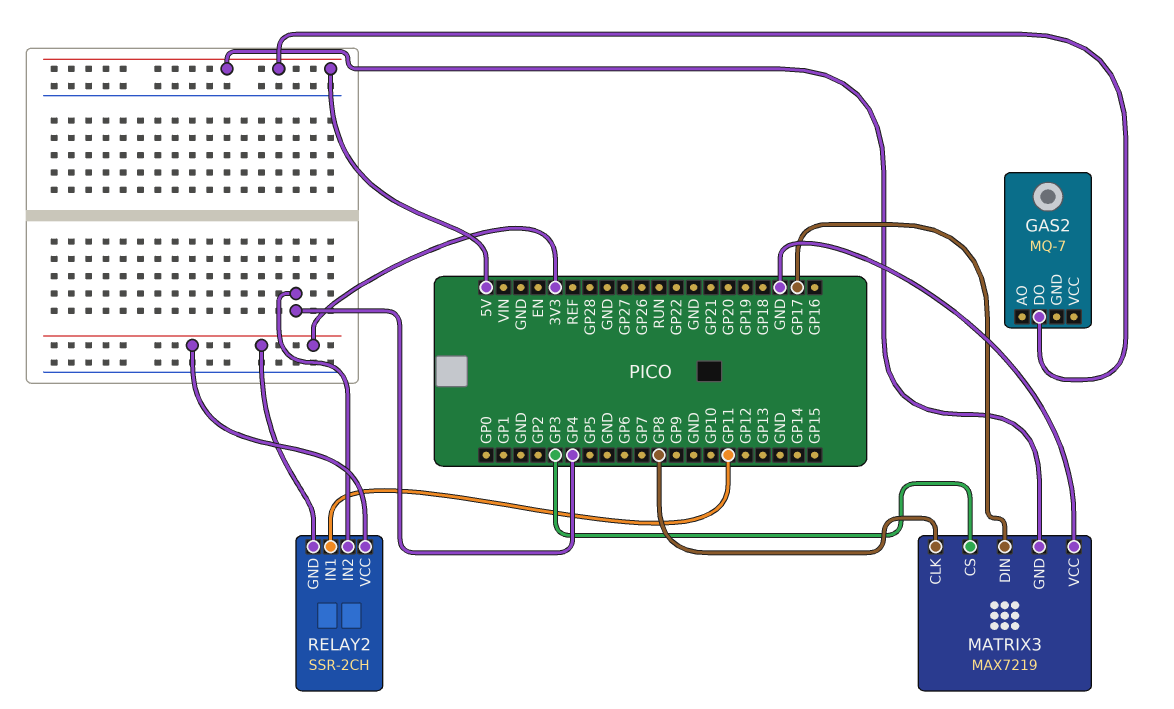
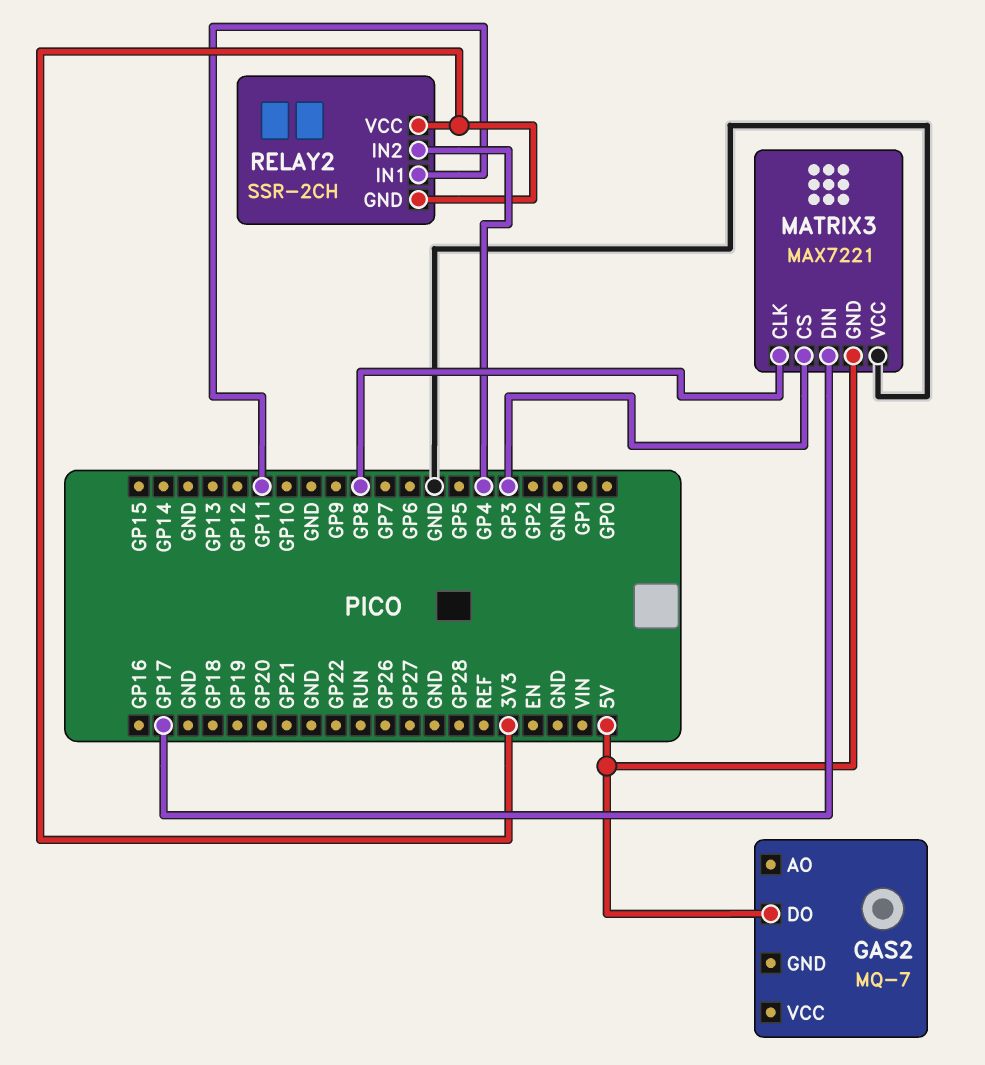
MATRIX3: MAX7219 -> MAX7221

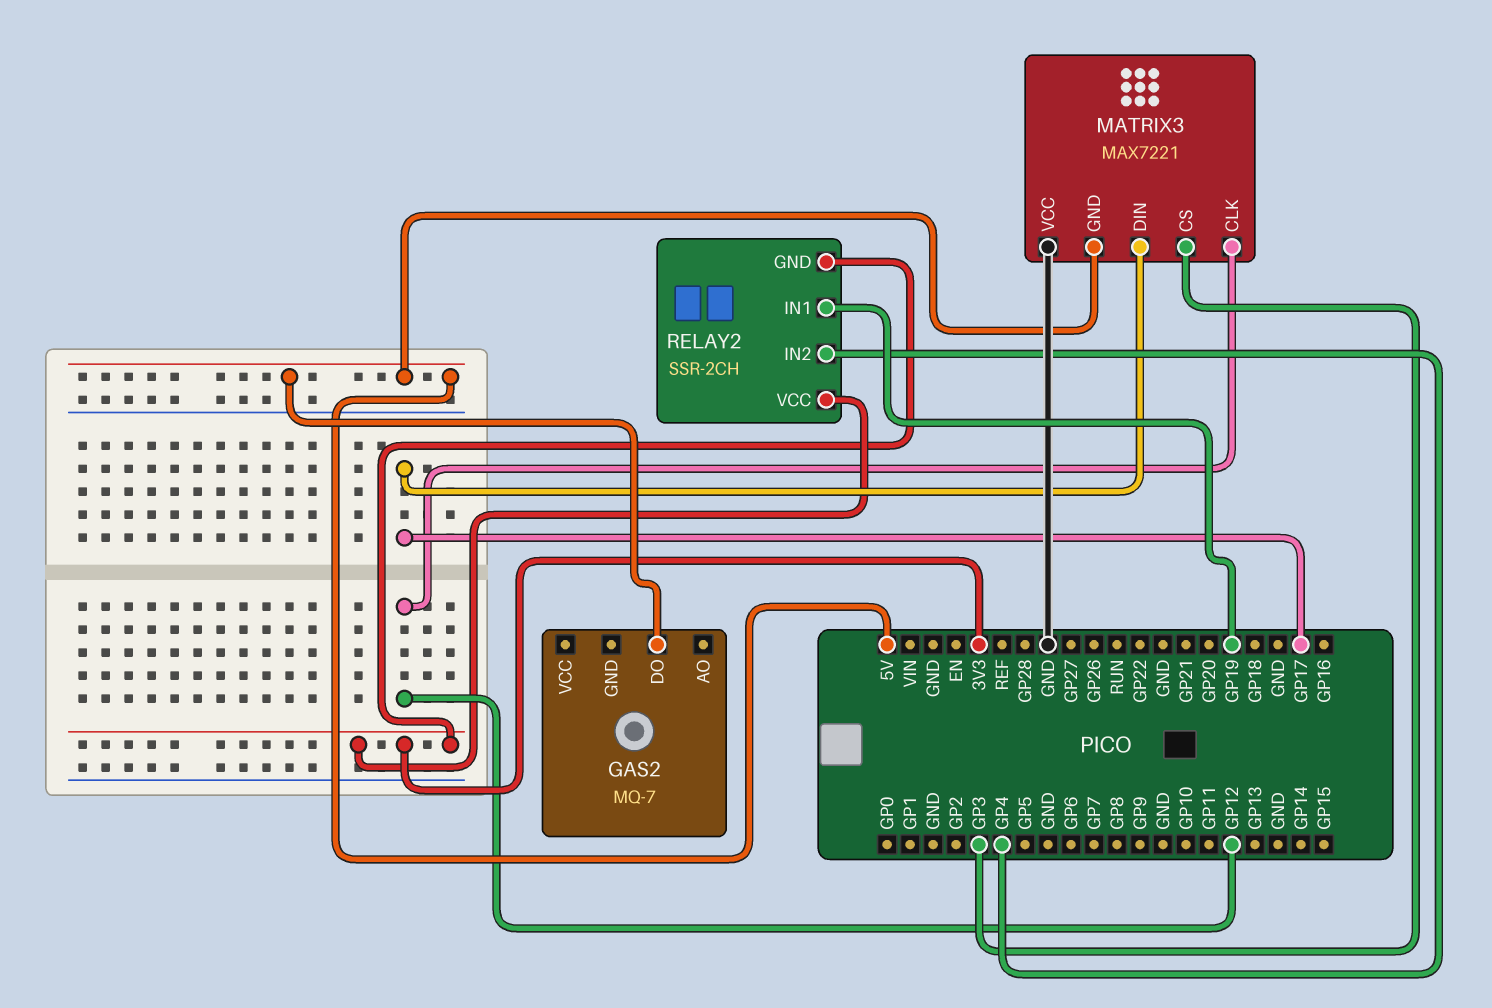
MATRIX3 pin CLK: GP8 -> GP12
RELAY2 pin IN1: GP11 -> GP19

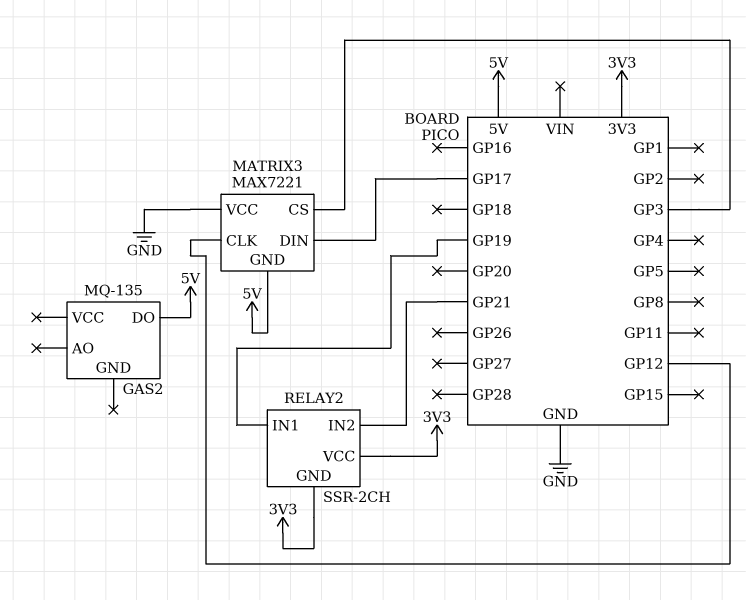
GAS2: MQ-7 -> MQ-135
RELAY2 pin IN2: GP4 -> GP21

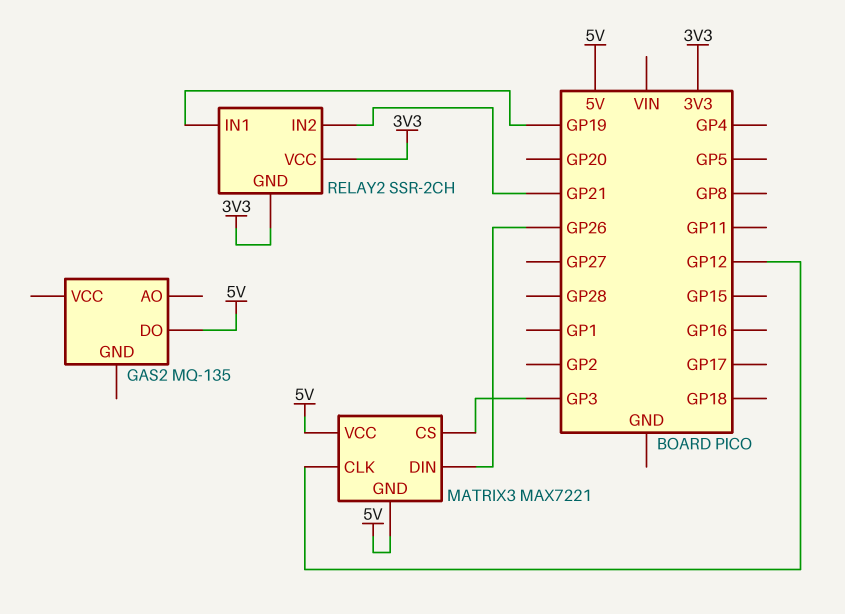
MATRIX3 pin DIN: GP17 -> GP26
MATRIX3 pin VCC: GND -> 5V

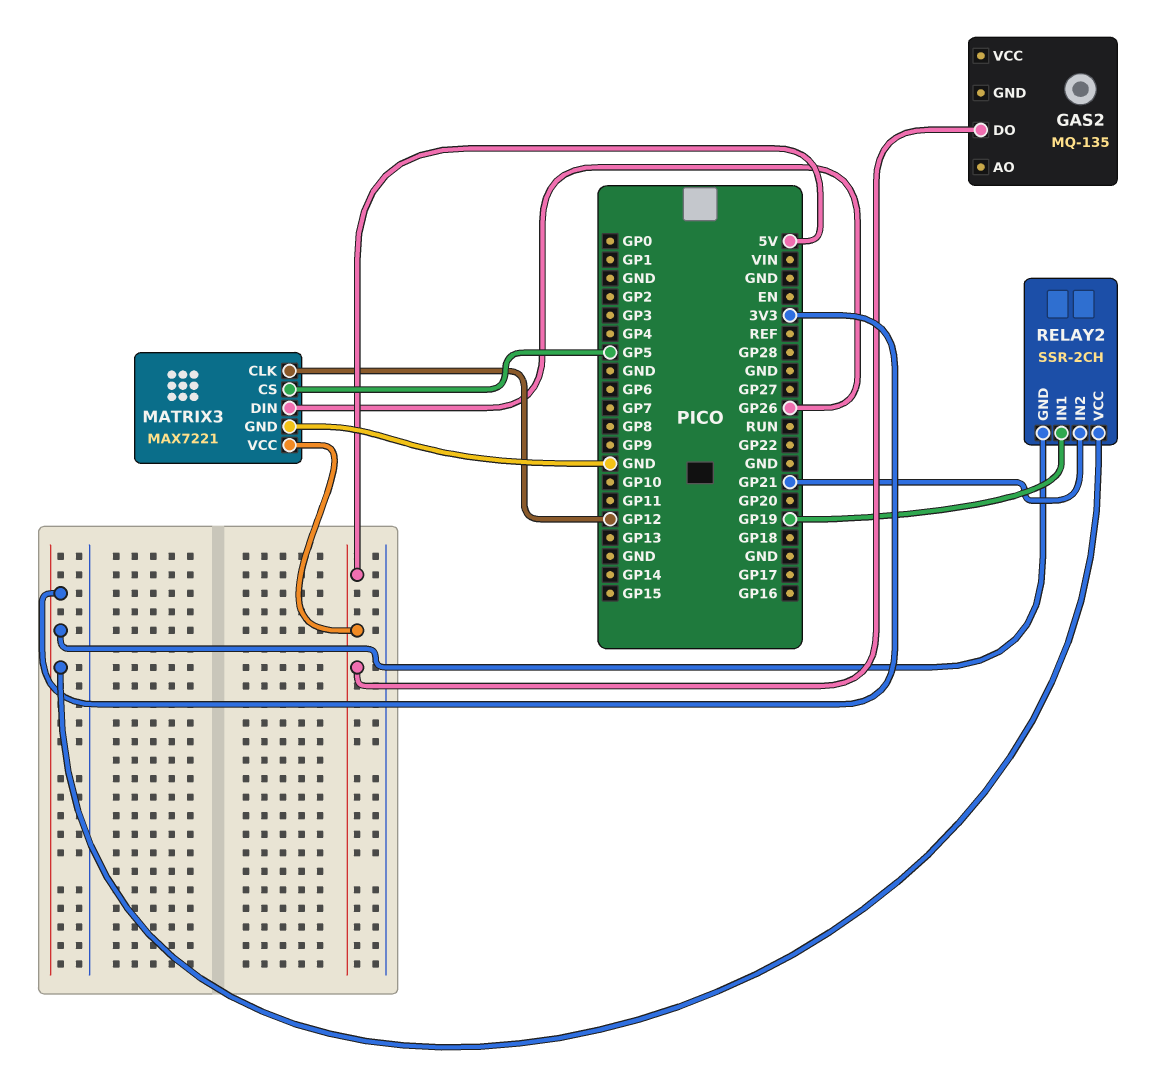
MATRIX3 pin CS: GP3 -> GP5
MATRIX3 pin GND: 5V -> GND

